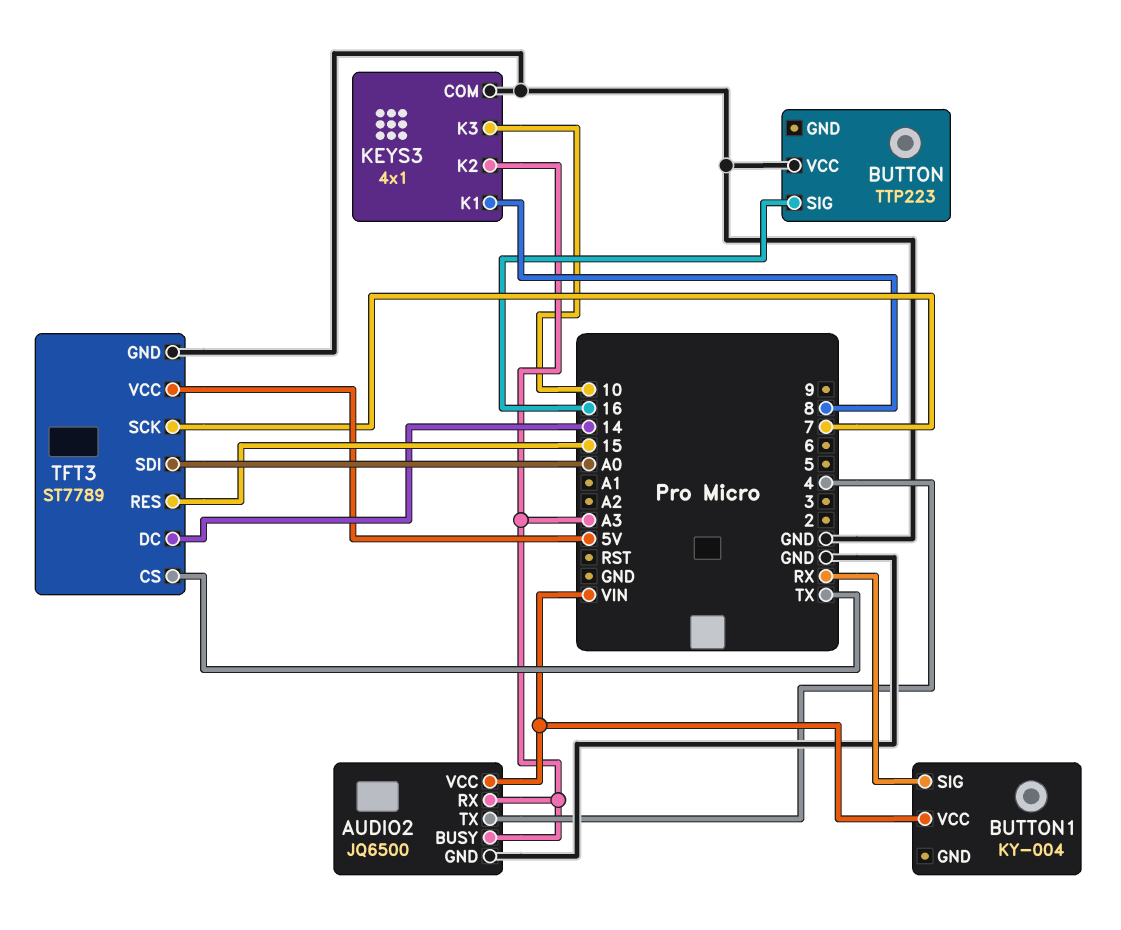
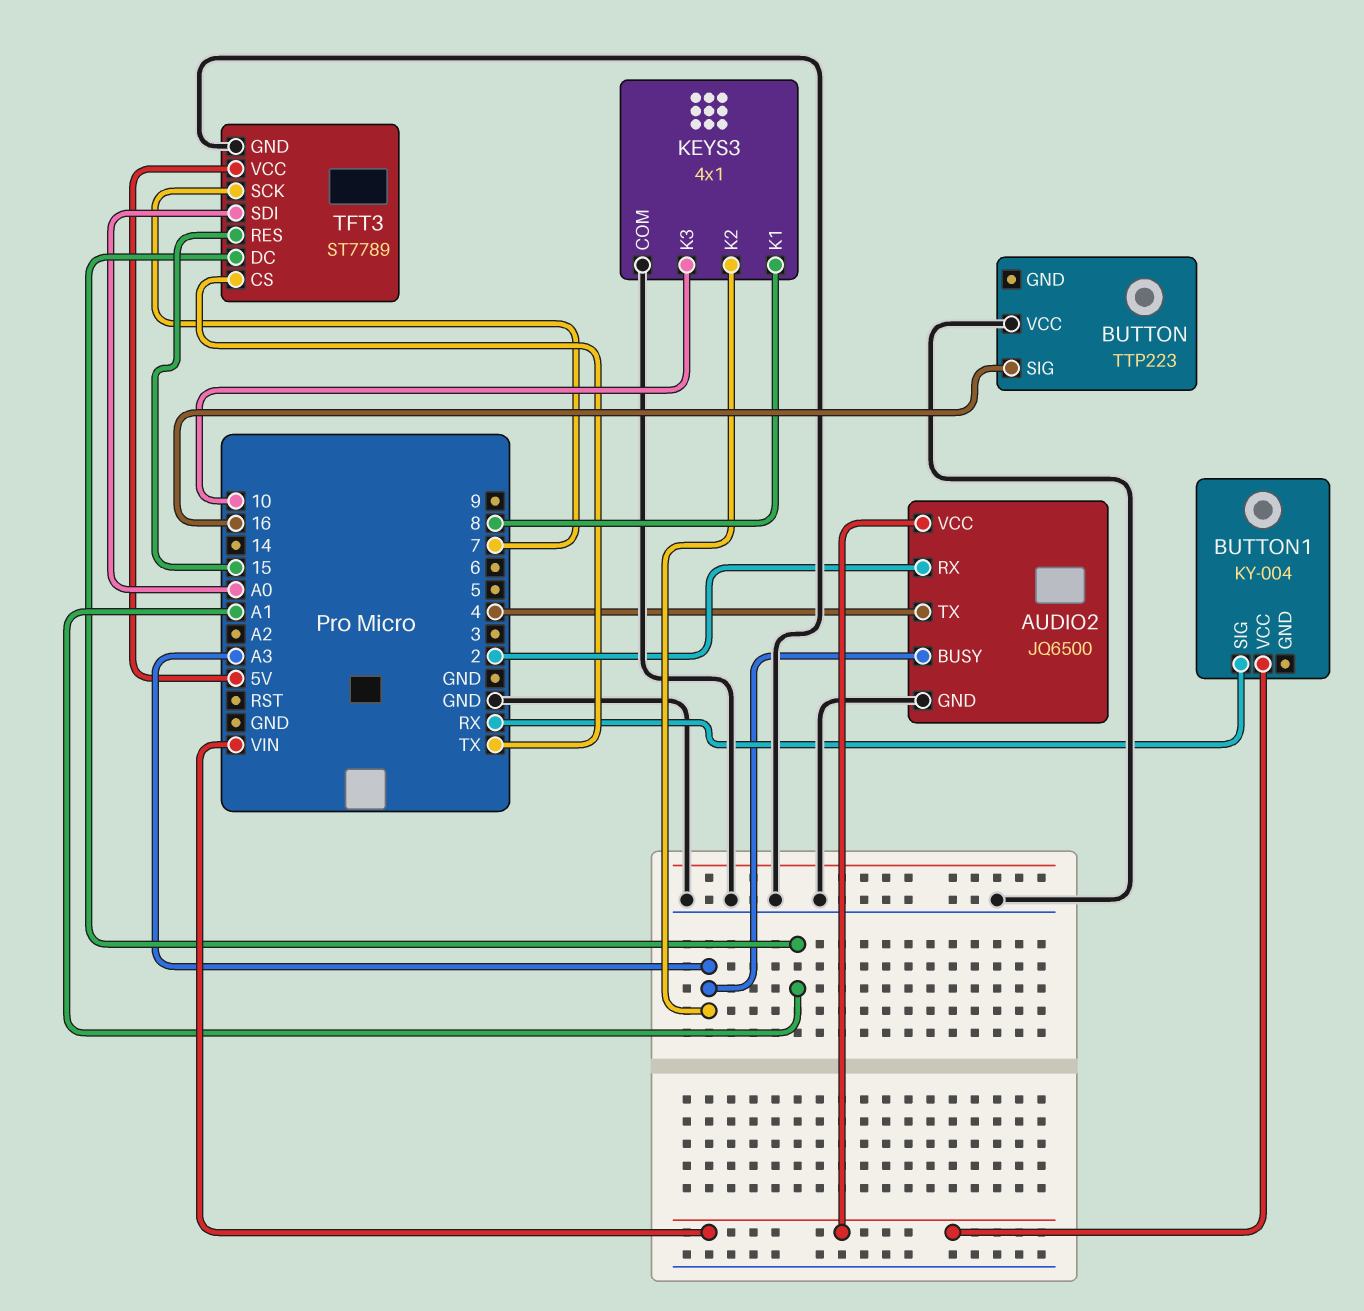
AUDIO2 pin RX: A3 -> 2
TFT3 pin DC: 14 -> A1

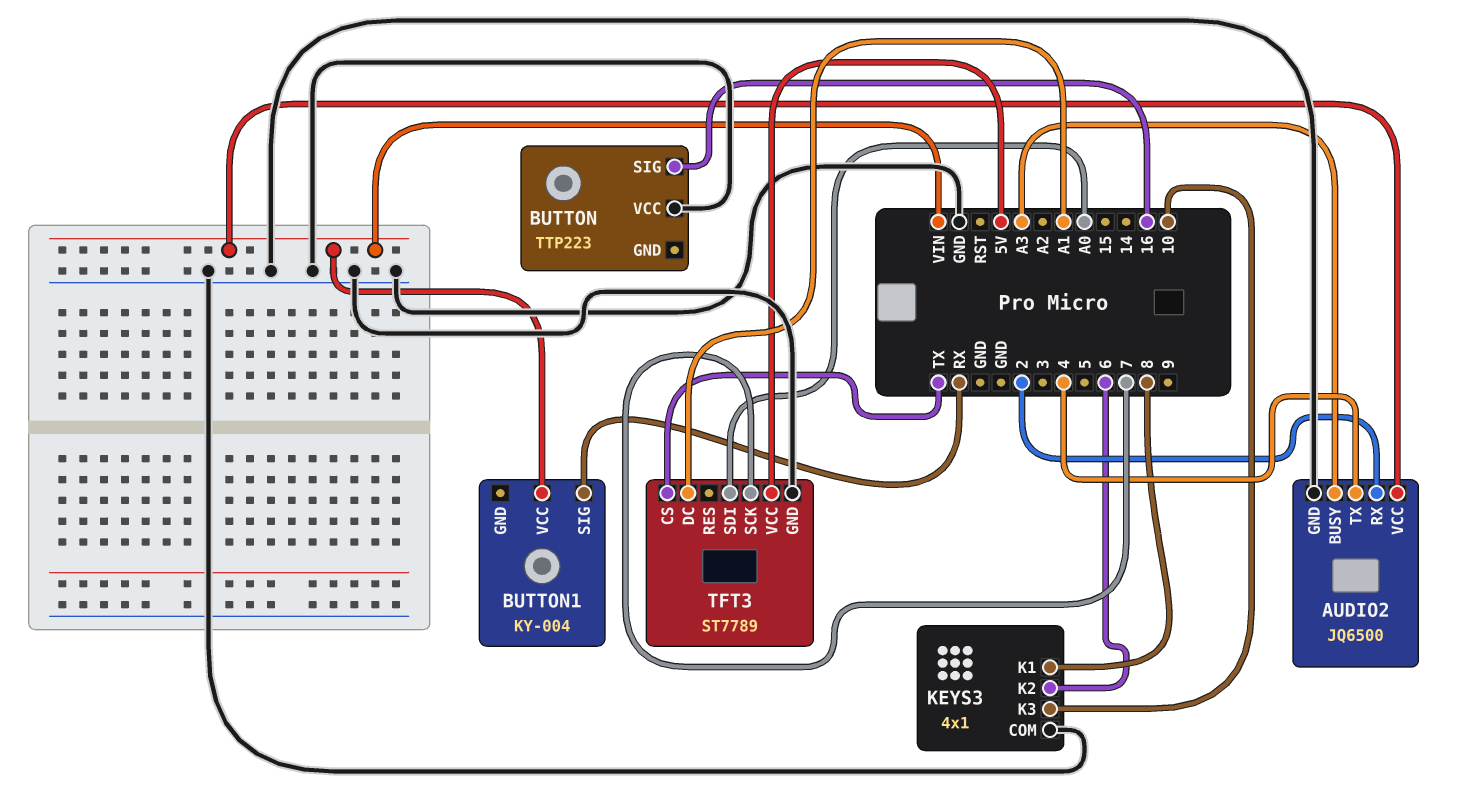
KEYS3 pin K2: A3 -> 6
TFT3 pin RES: 15 -> none

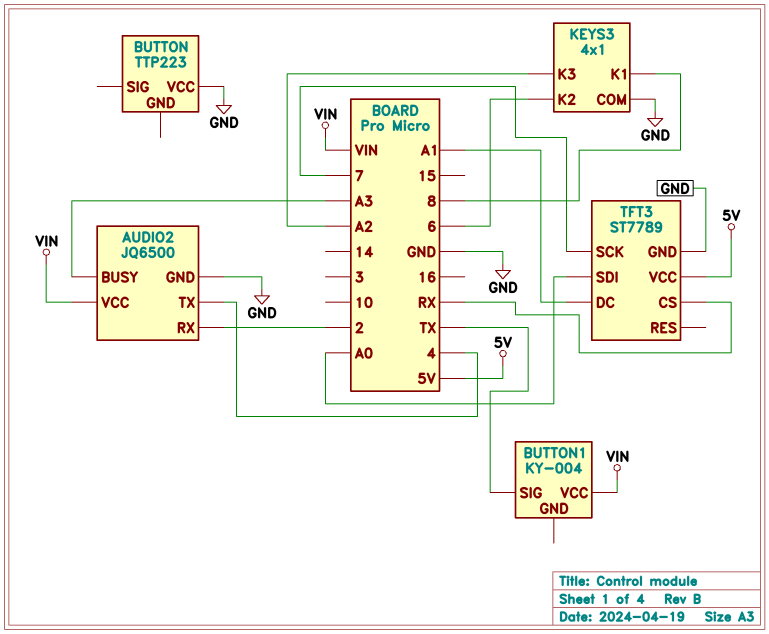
BUTTON pin SIG: 16 -> none
BUTTON1 pin SIG: RX -> TX
KEYS3 pin K3: 10 -> A2
TFT3 pin CS: TX -> RX

